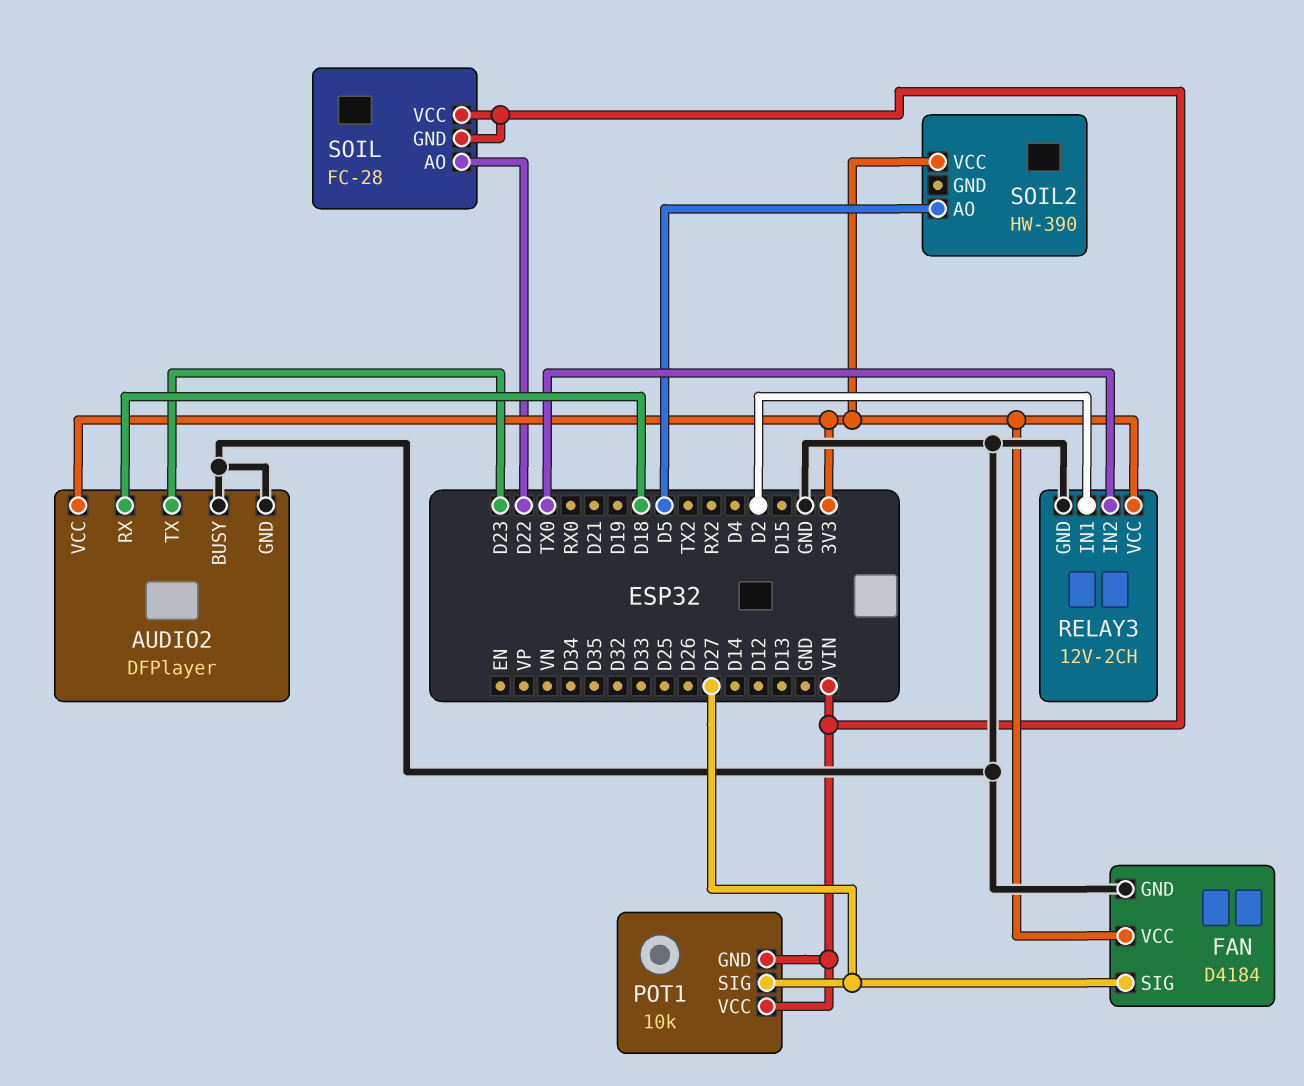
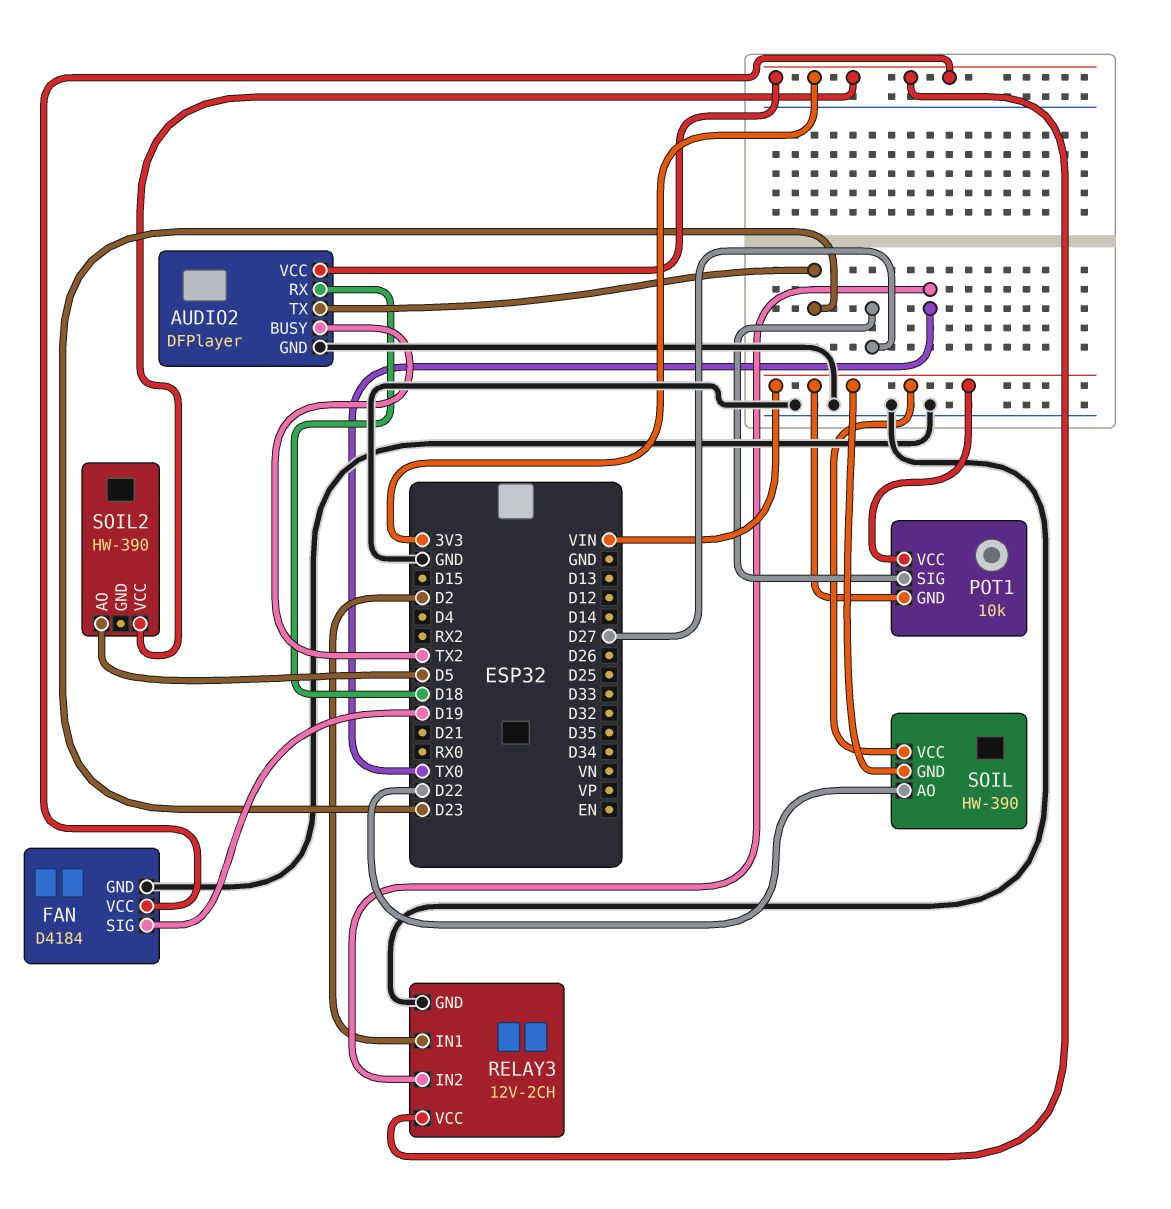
AUDIO2 pin BUSY: GND -> TX2
FAN pin SIG: D27 -> D19
SOIL: FC-28 -> HW-390

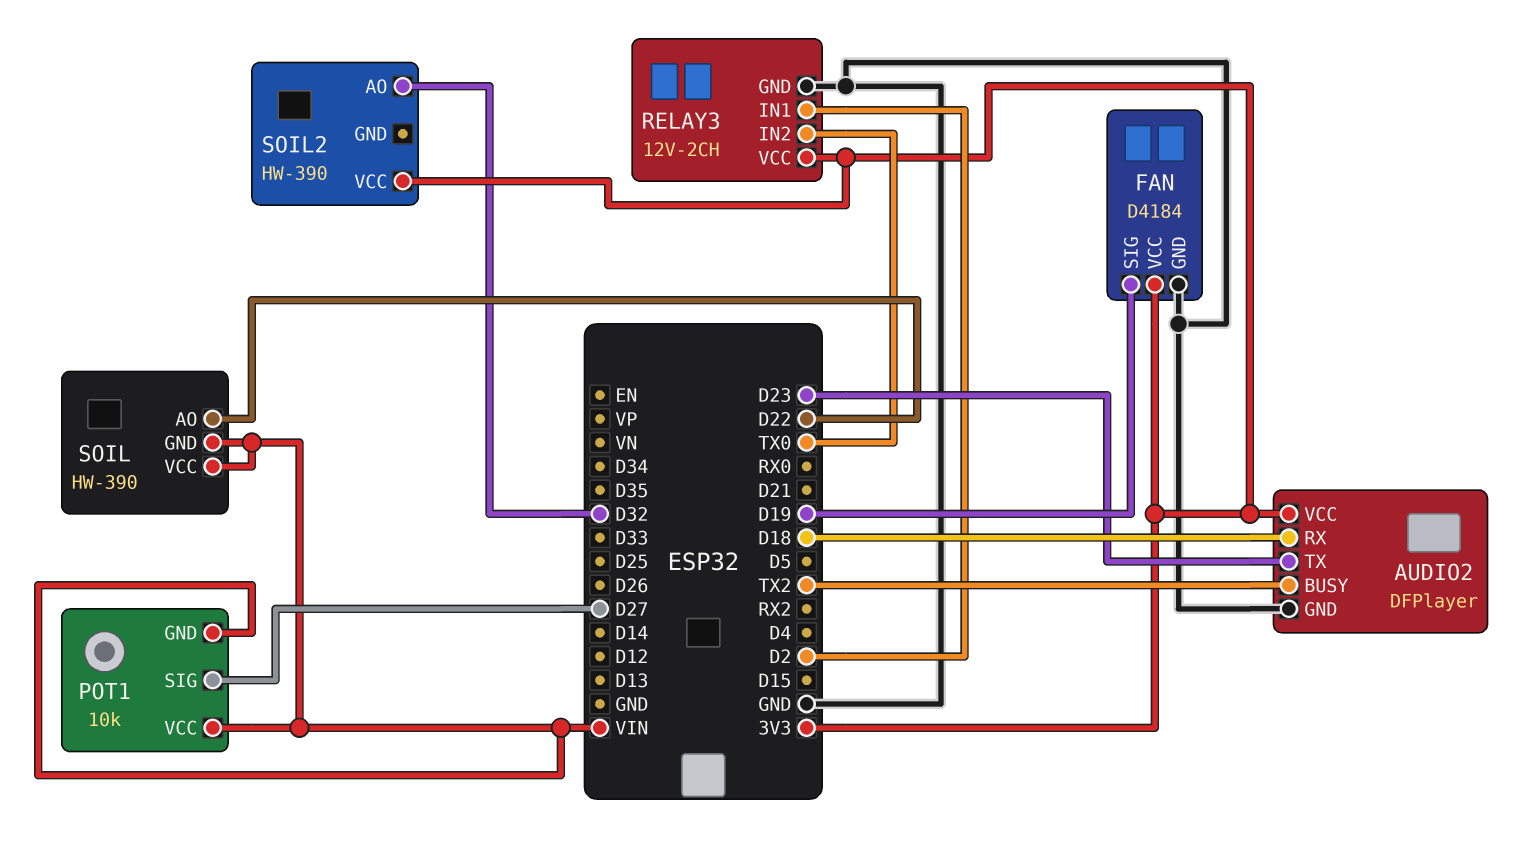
SOIL2 pin AO: D5 -> D32

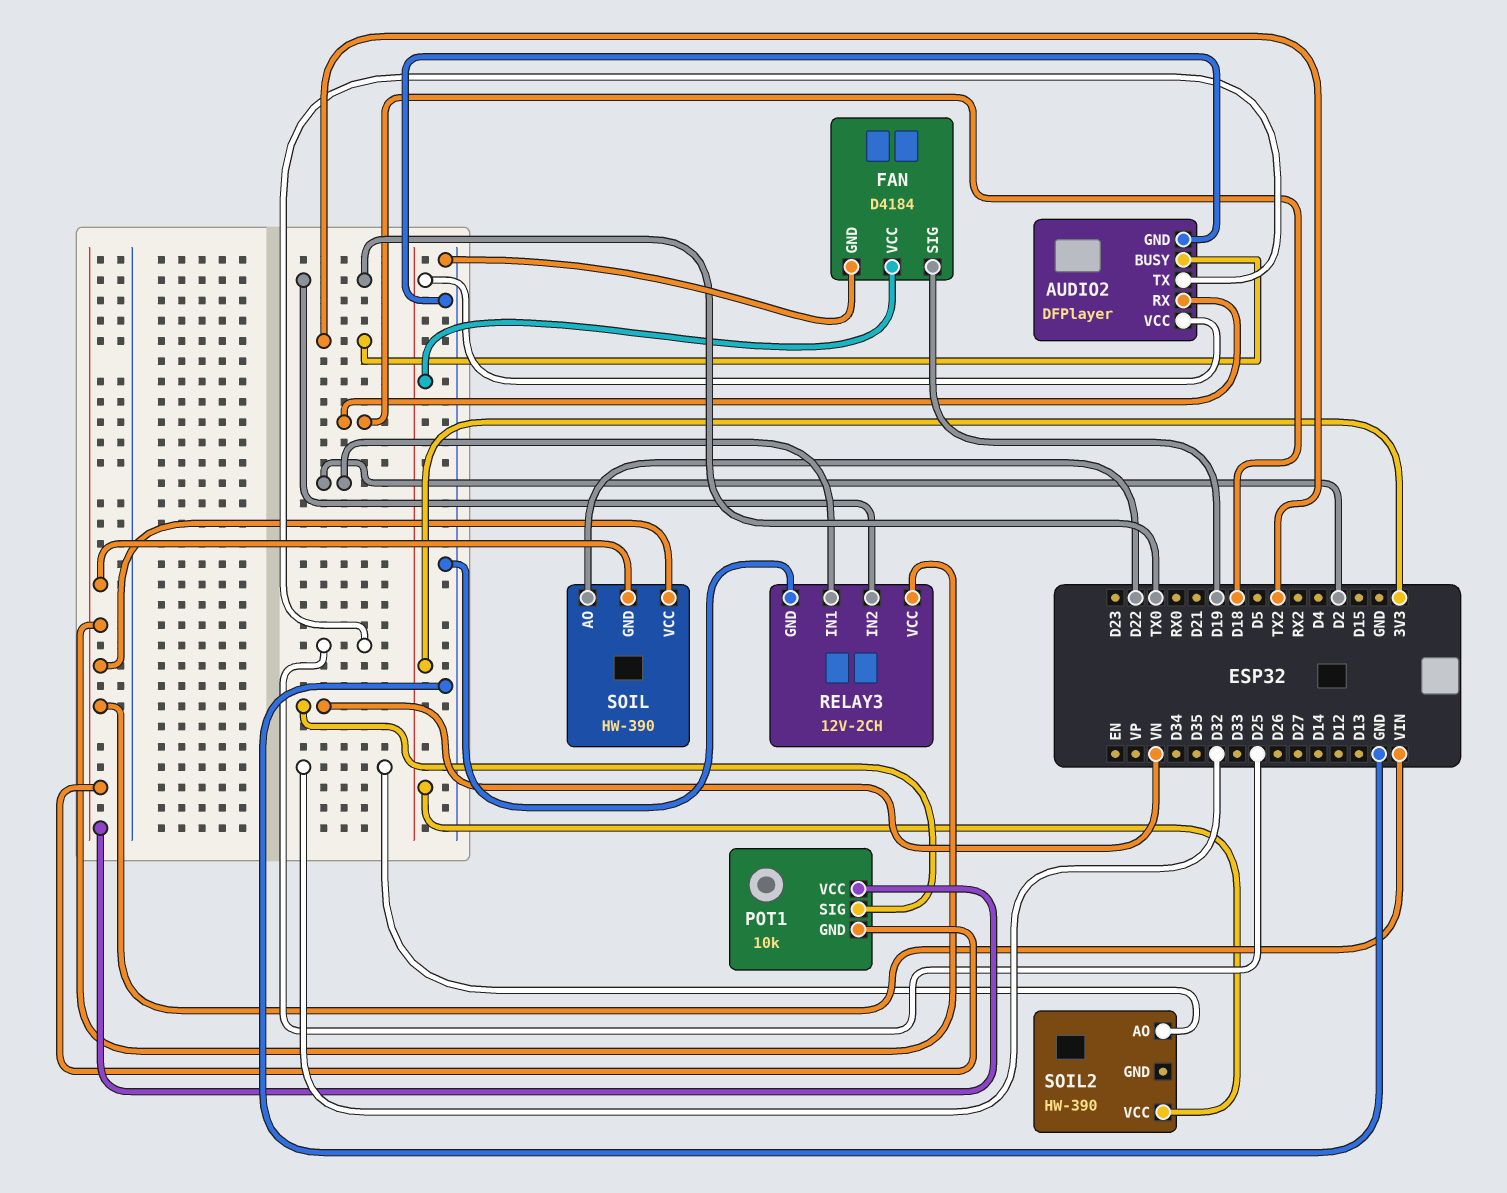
AUDIO2 pin TX: D23 -> D25
POT1 pin SIG: D27 -> VN
RELAY3 pin VCC: 3V3 -> VIN

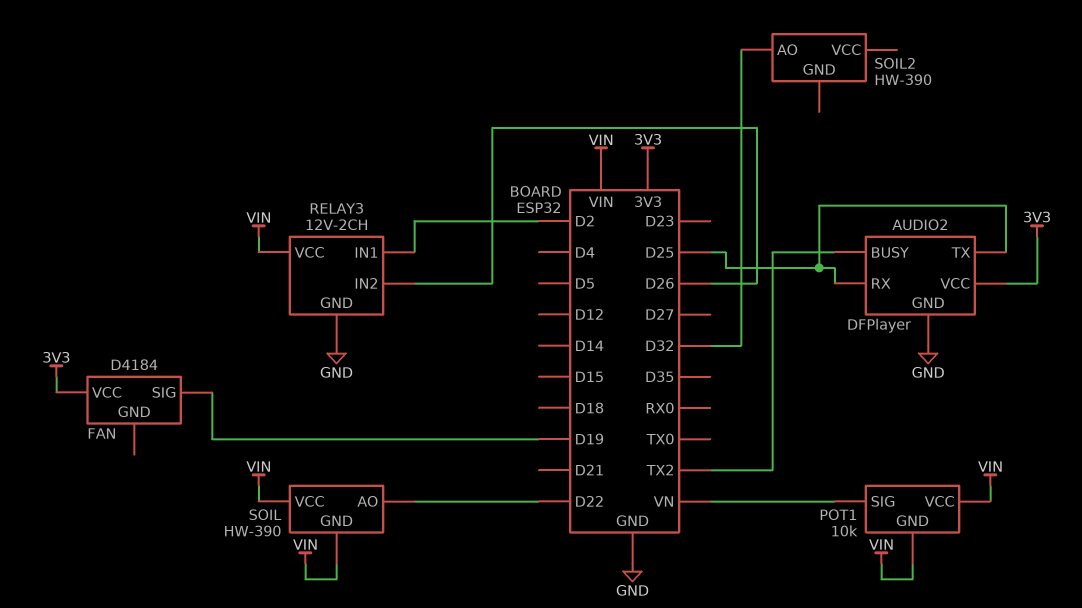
AUDIO2 pin RX: D18 -> D25
FAN pin GND: GND -> none
RELAY3 pin IN2: TX0 -> D26
SOIL2 pin VCC: 3V3 -> none

